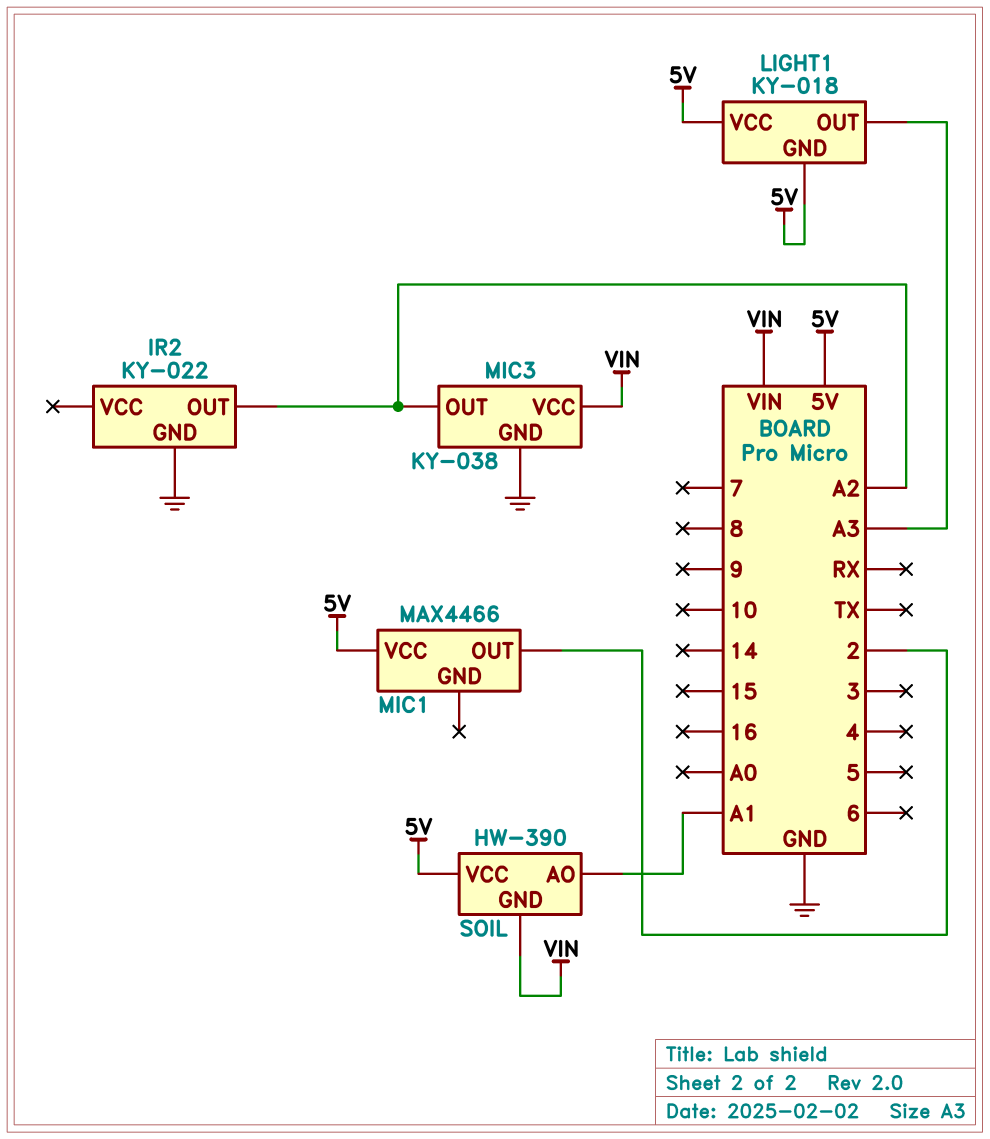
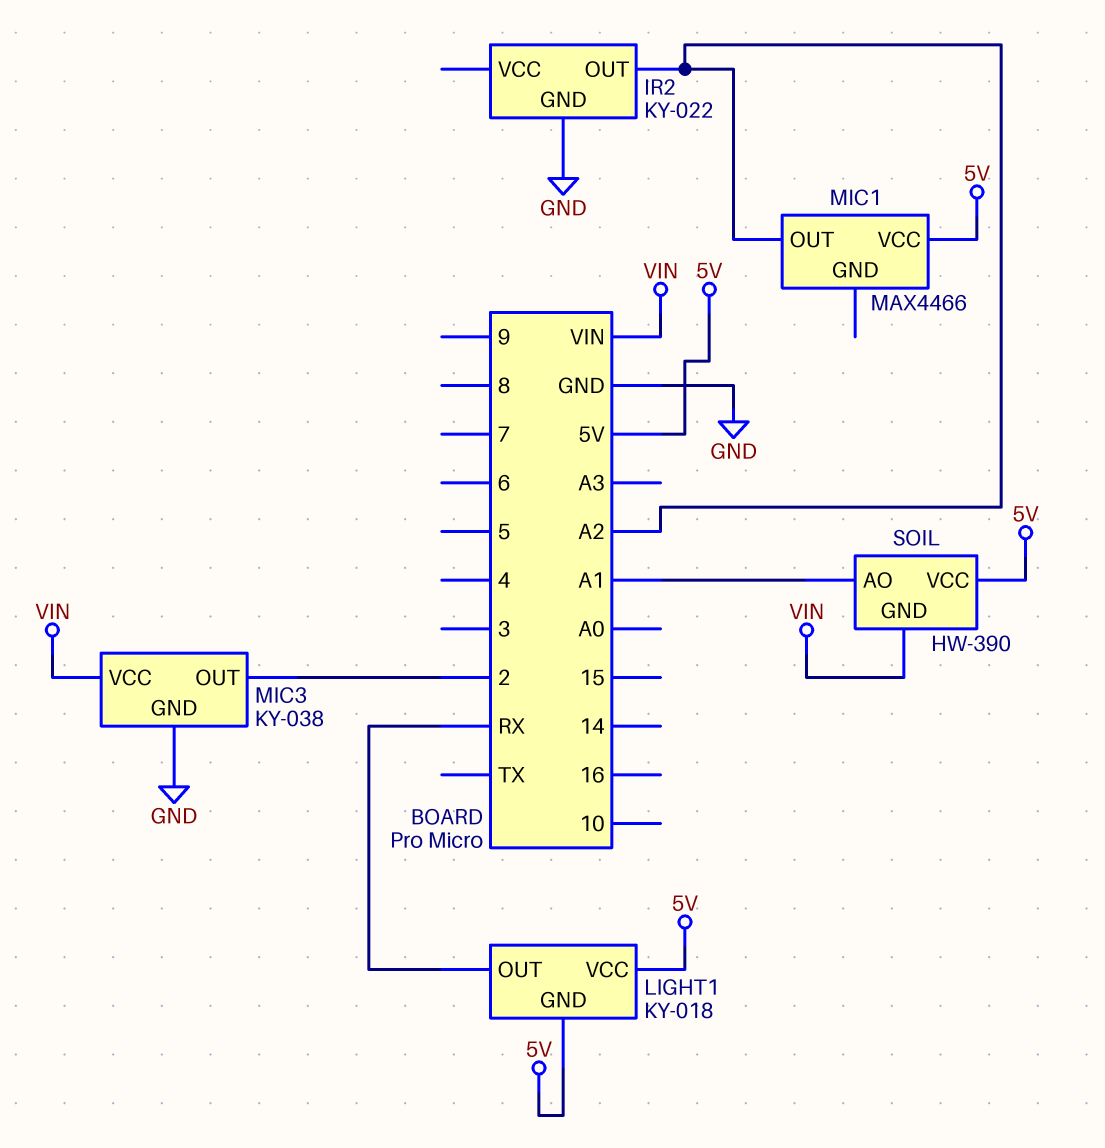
LIGHT1 pin OUT: A3 -> RX
MIC1 pin OUT: 2 -> A2
MIC3 pin OUT: A2 -> 2

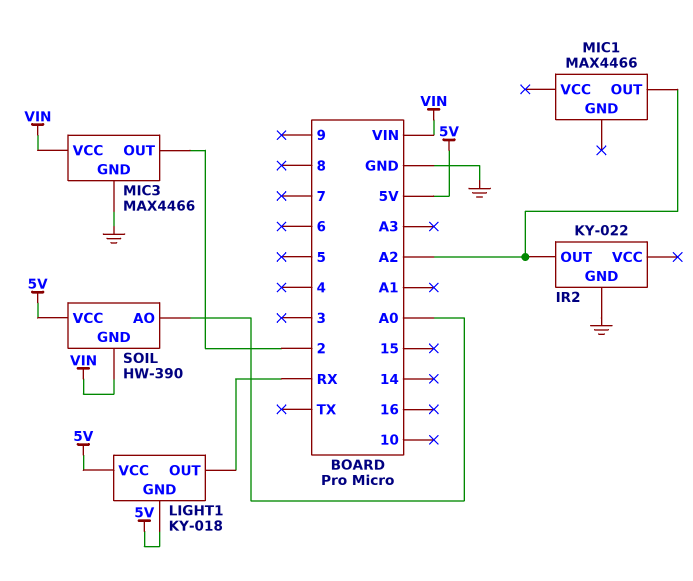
MIC1 pin VCC: 5V -> none
MIC3: KY-038 -> MAX4466
SOIL pin AO: A1 -> A0

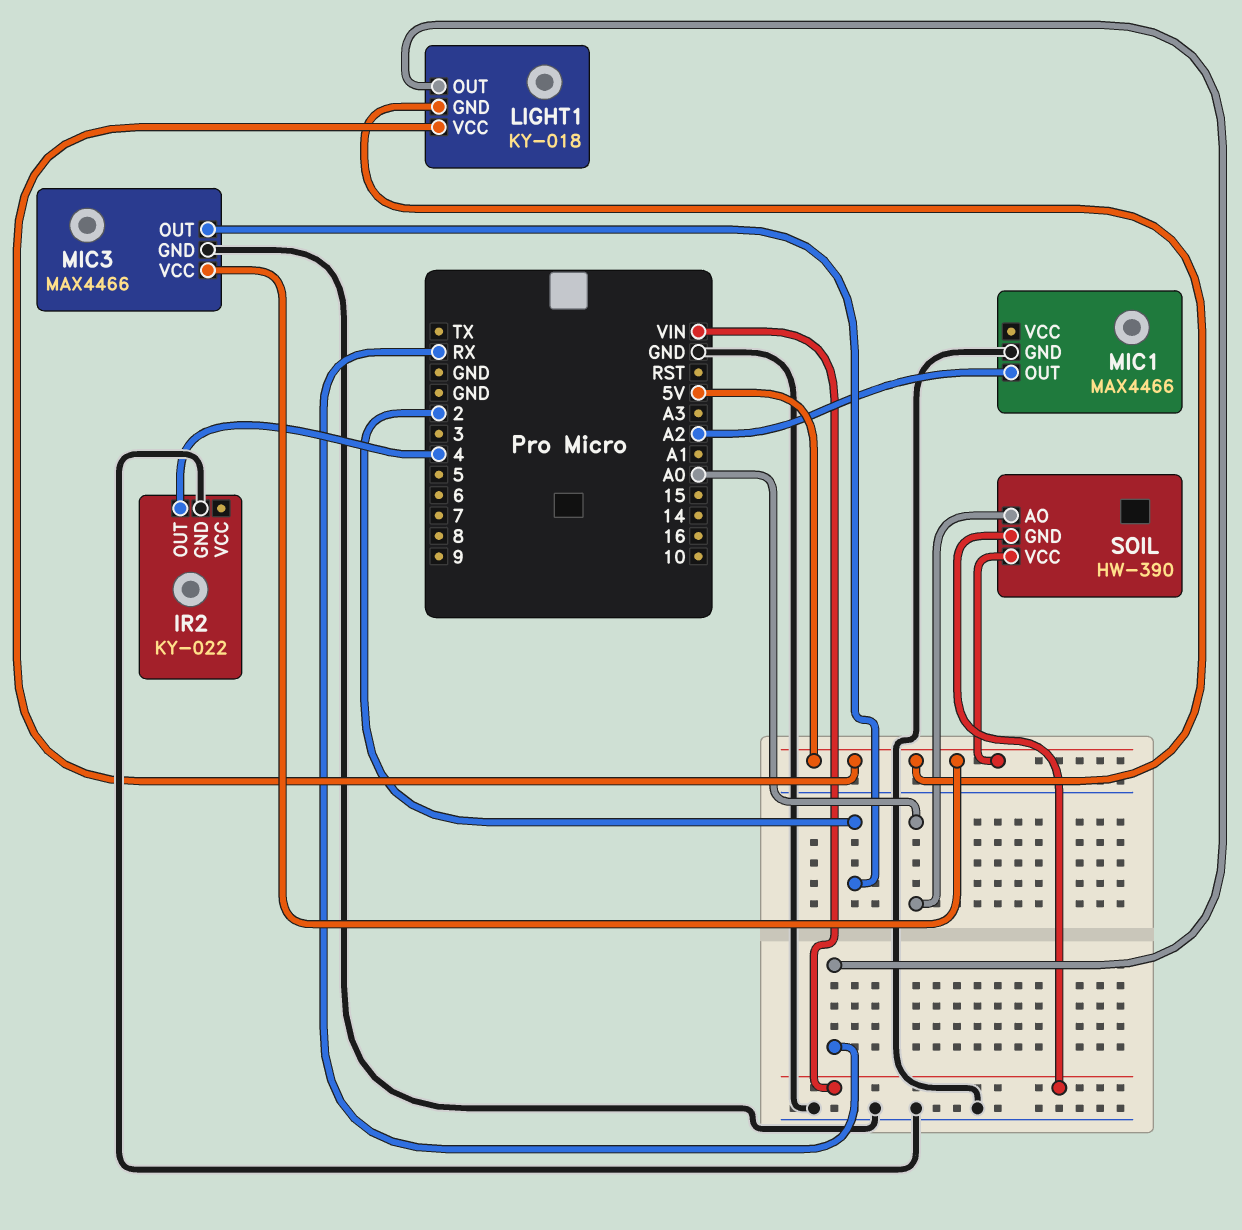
IR2 pin OUT: A2 -> 4
MIC1 pin GND: none -> GND
MIC3 pin VCC: VIN -> 5V

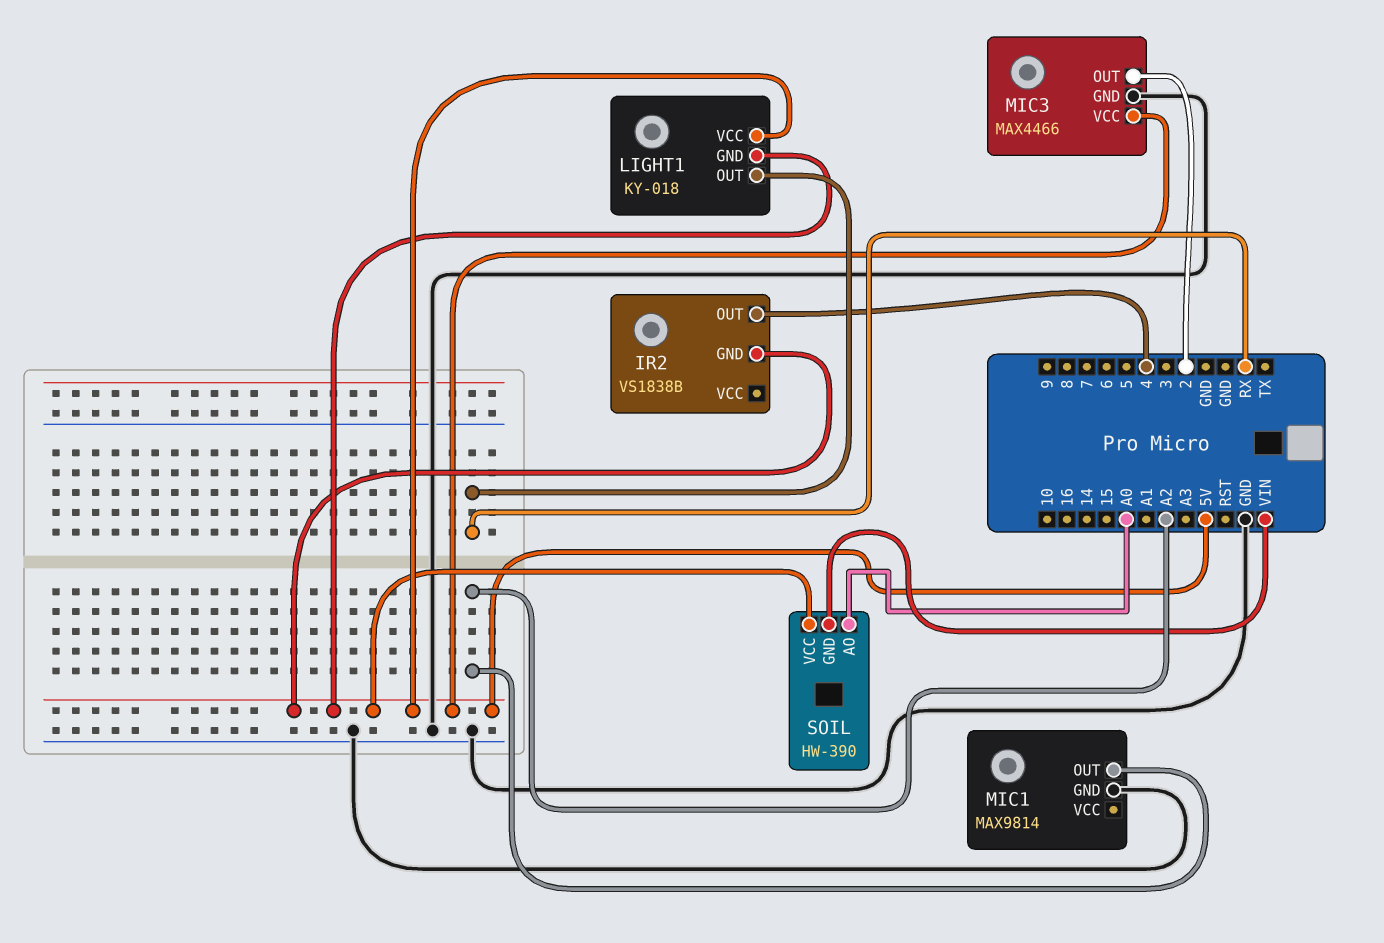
IR2: KY-022 -> VS1838B
IR2 pin GND: GND -> 5V
MIC1: MAX4466 -> MAX9814

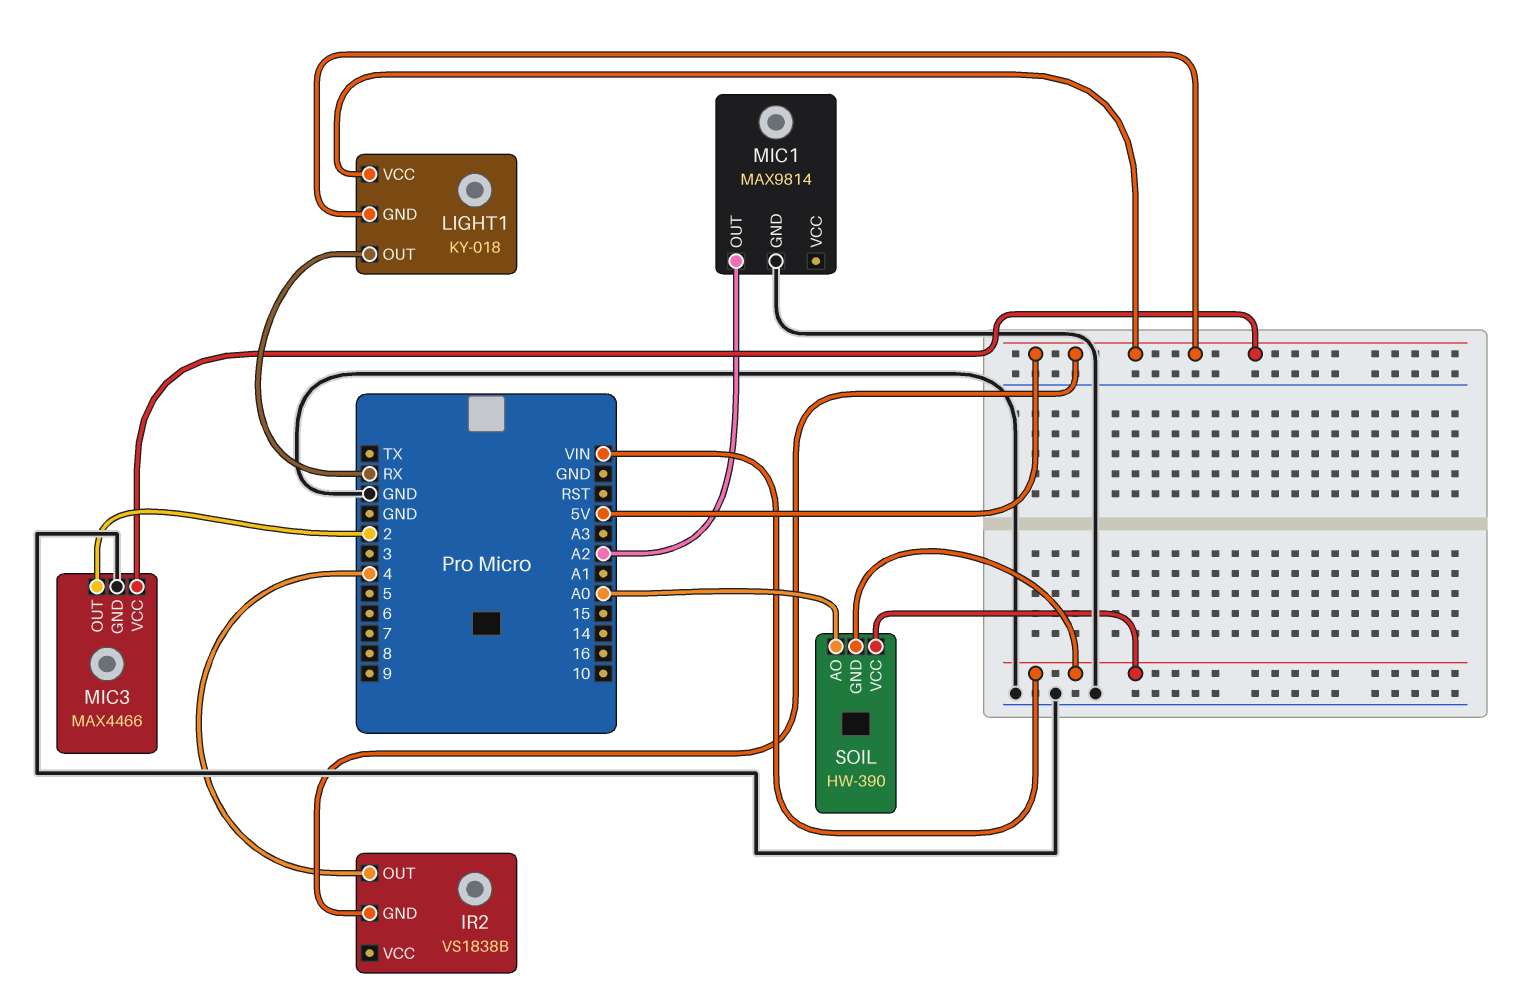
SOIL pin VCC: 5V -> VIN

